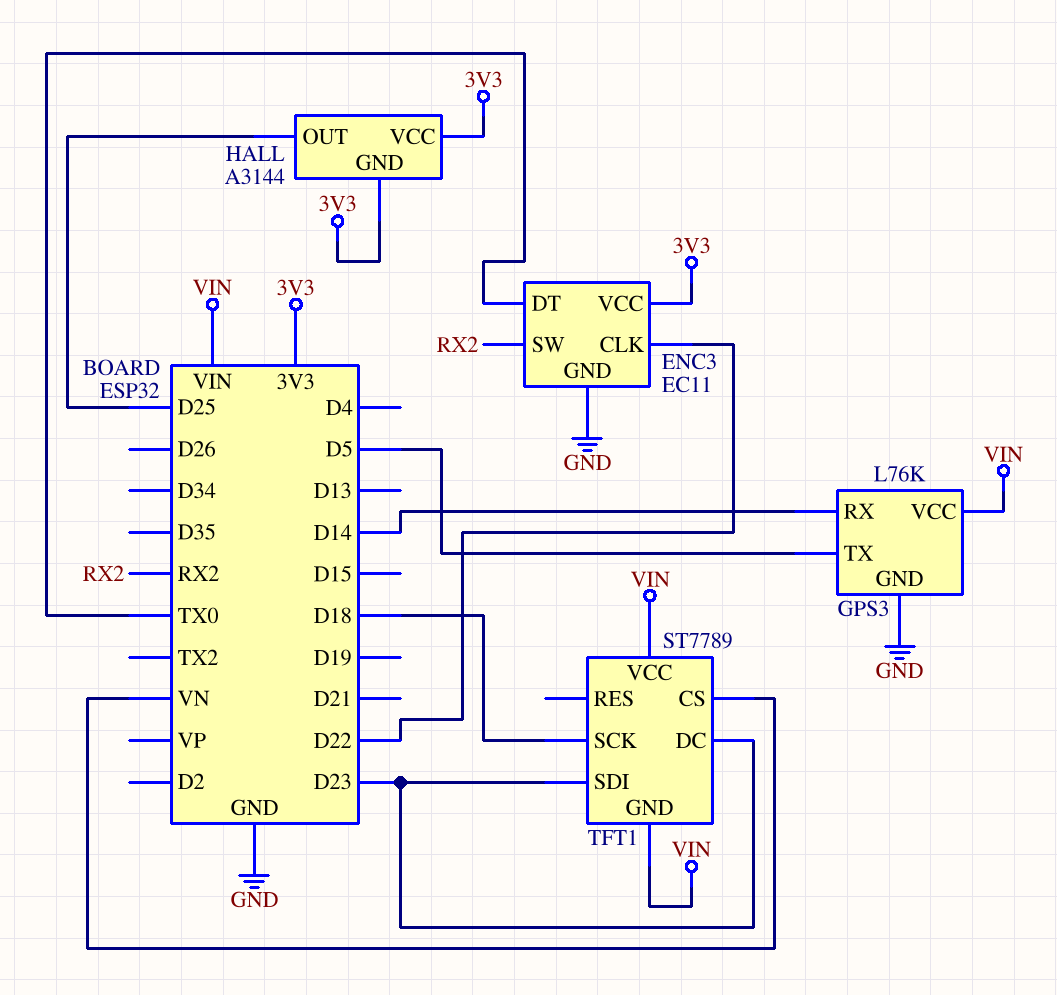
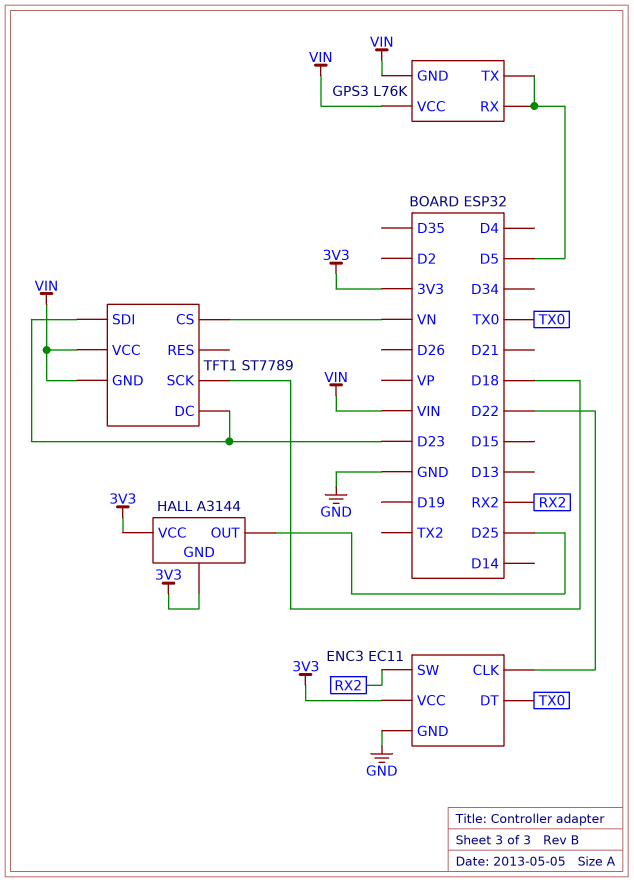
GPS3 pin GND: GND -> VIN
GPS3 pin RX: D14 -> D5

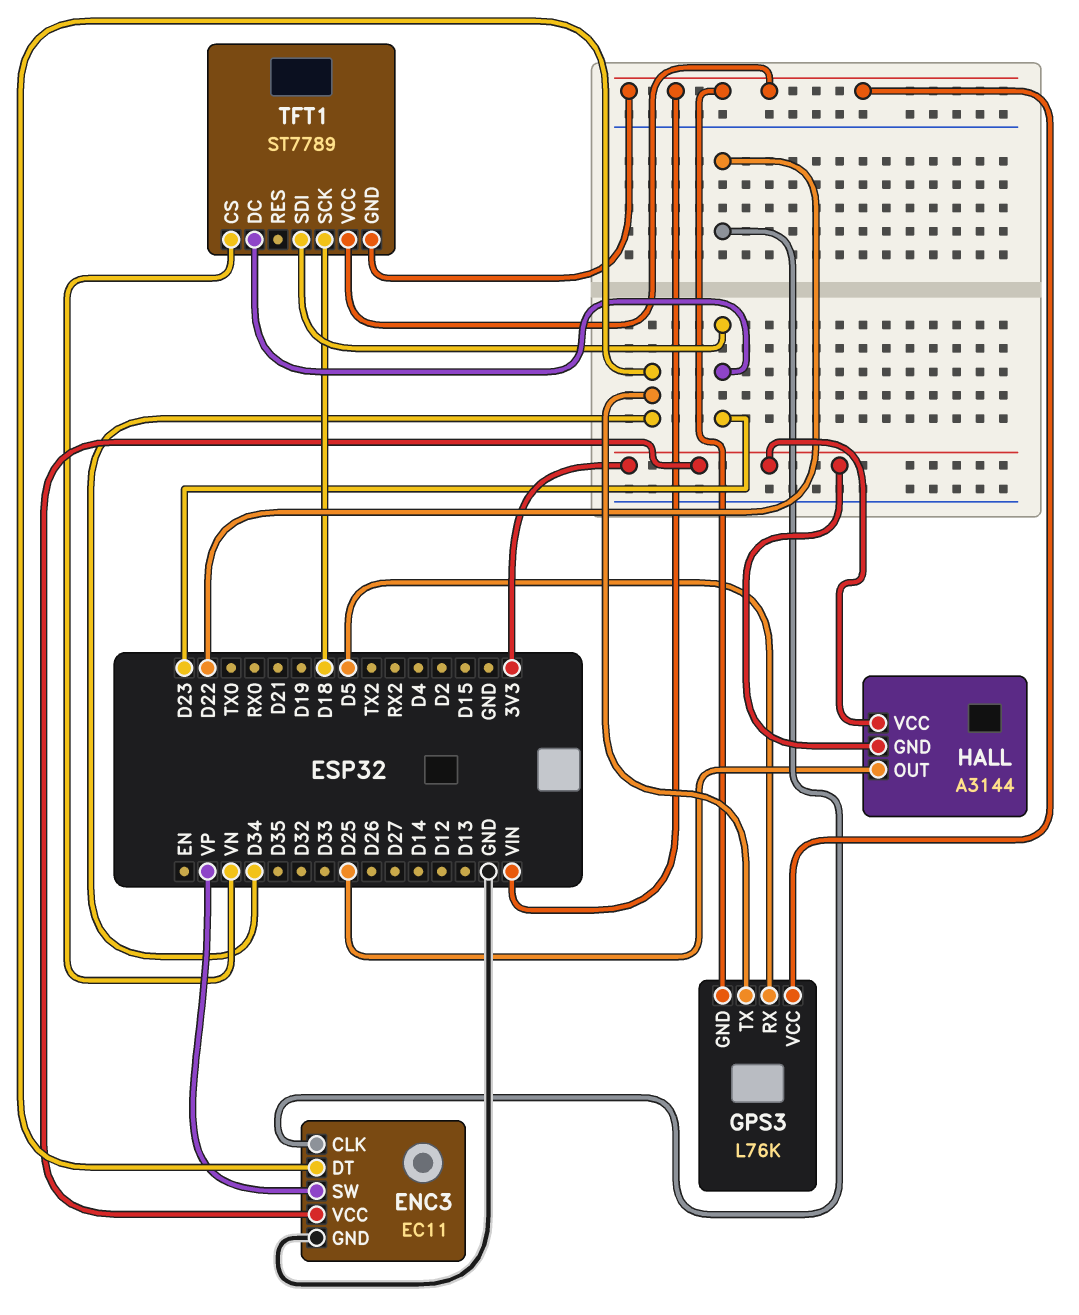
ENC3 pin DT: TX0 -> D34
ENC3 pin SW: RX2 -> VP
GPS3 pin TX: D5 -> D34

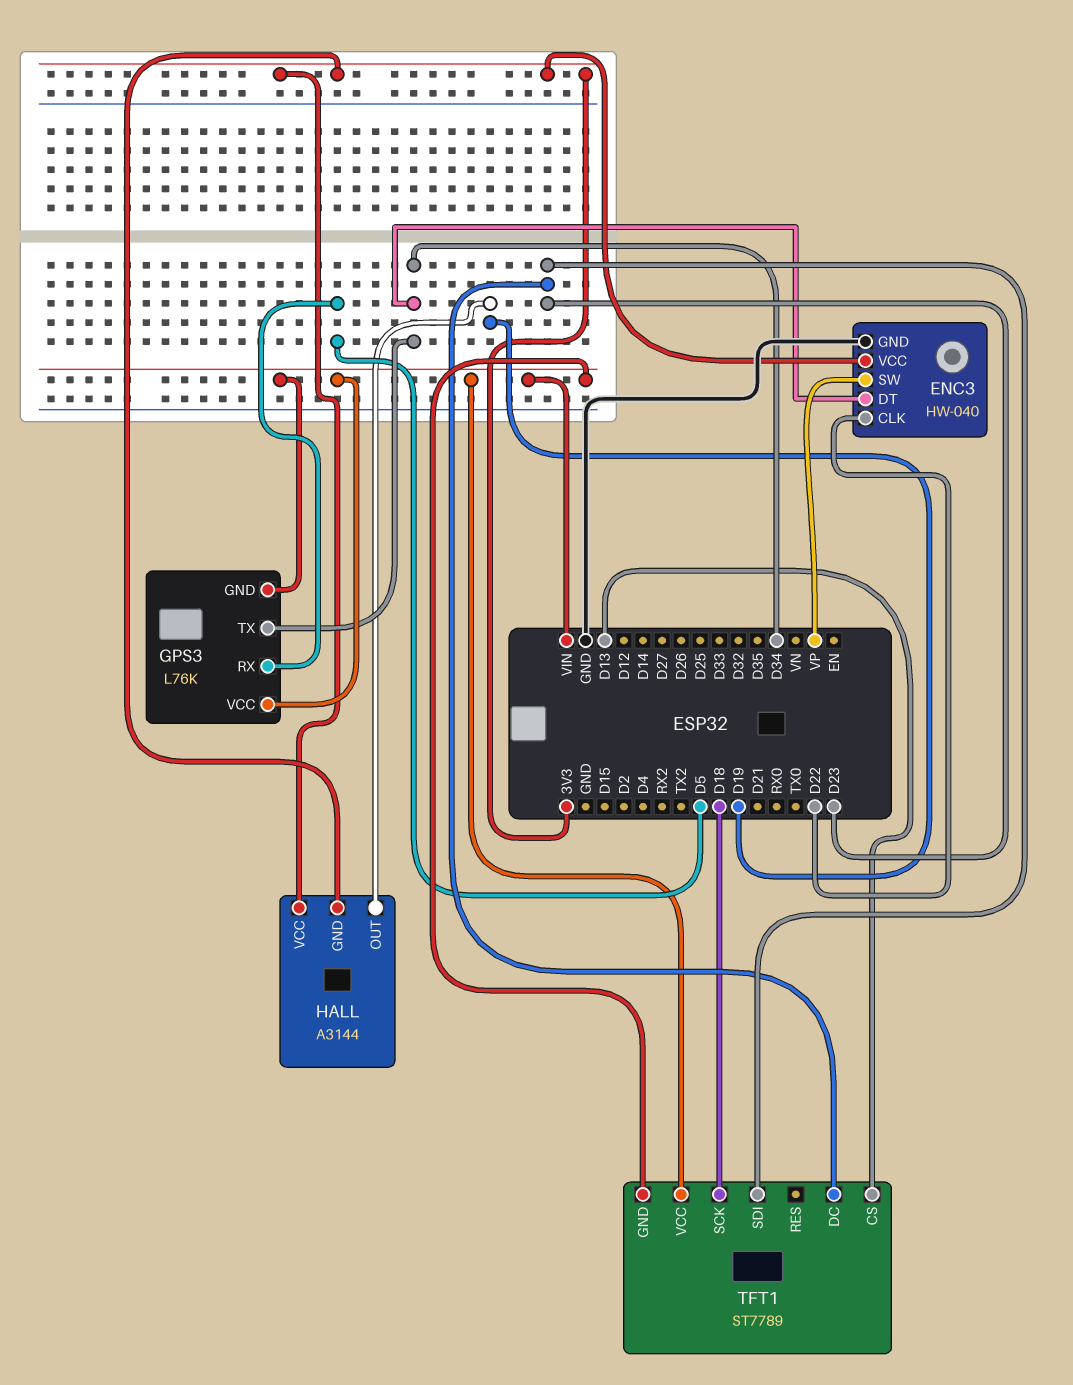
ENC3: EC11 -> HW-040
HALL pin OUT: D25 -> D19
TFT1 pin CS: VN -> D13

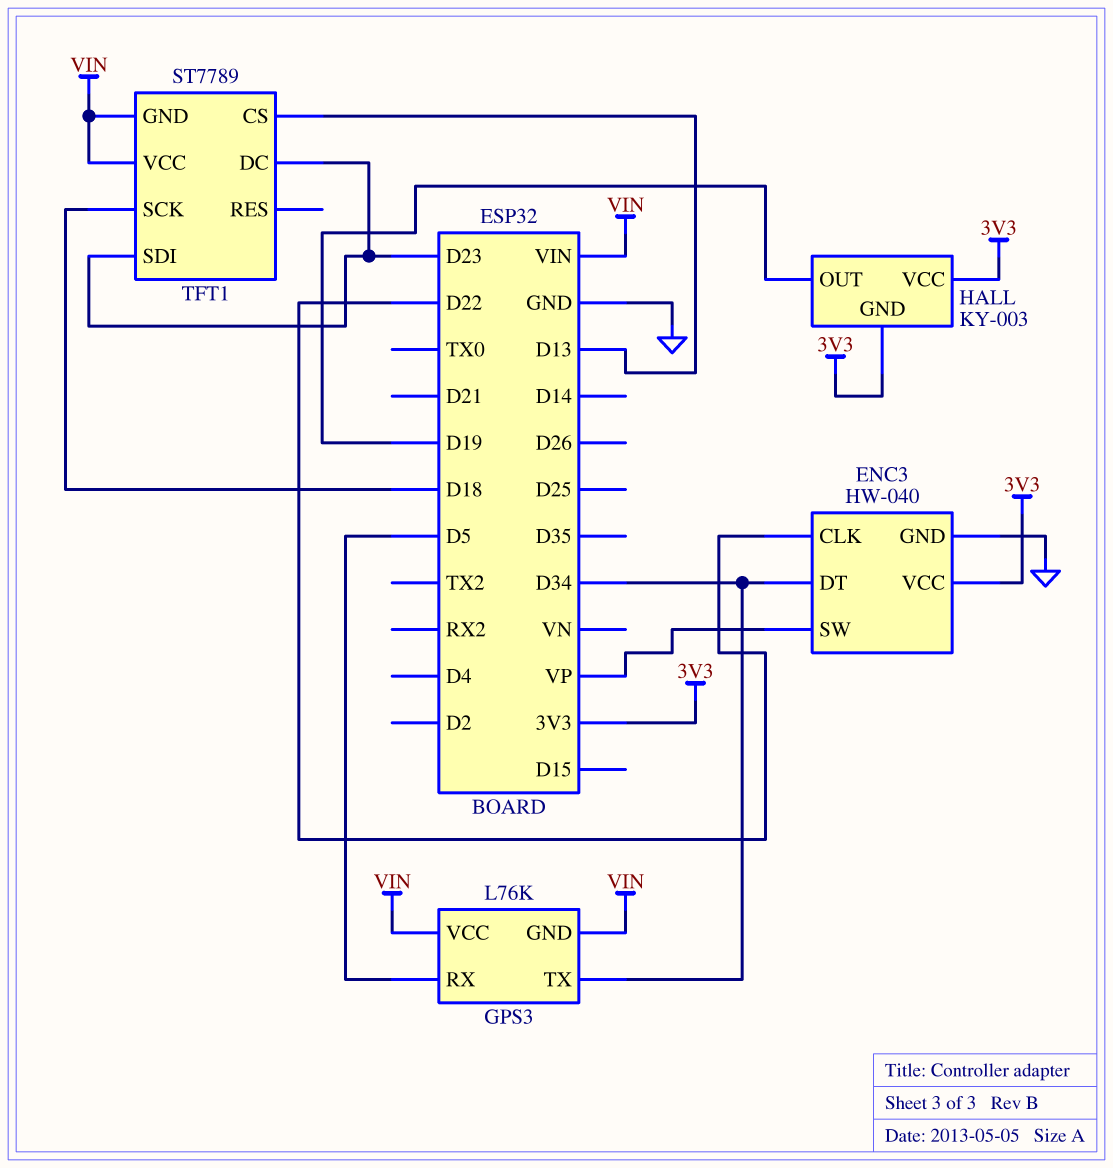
HALL: A3144 -> KY-003

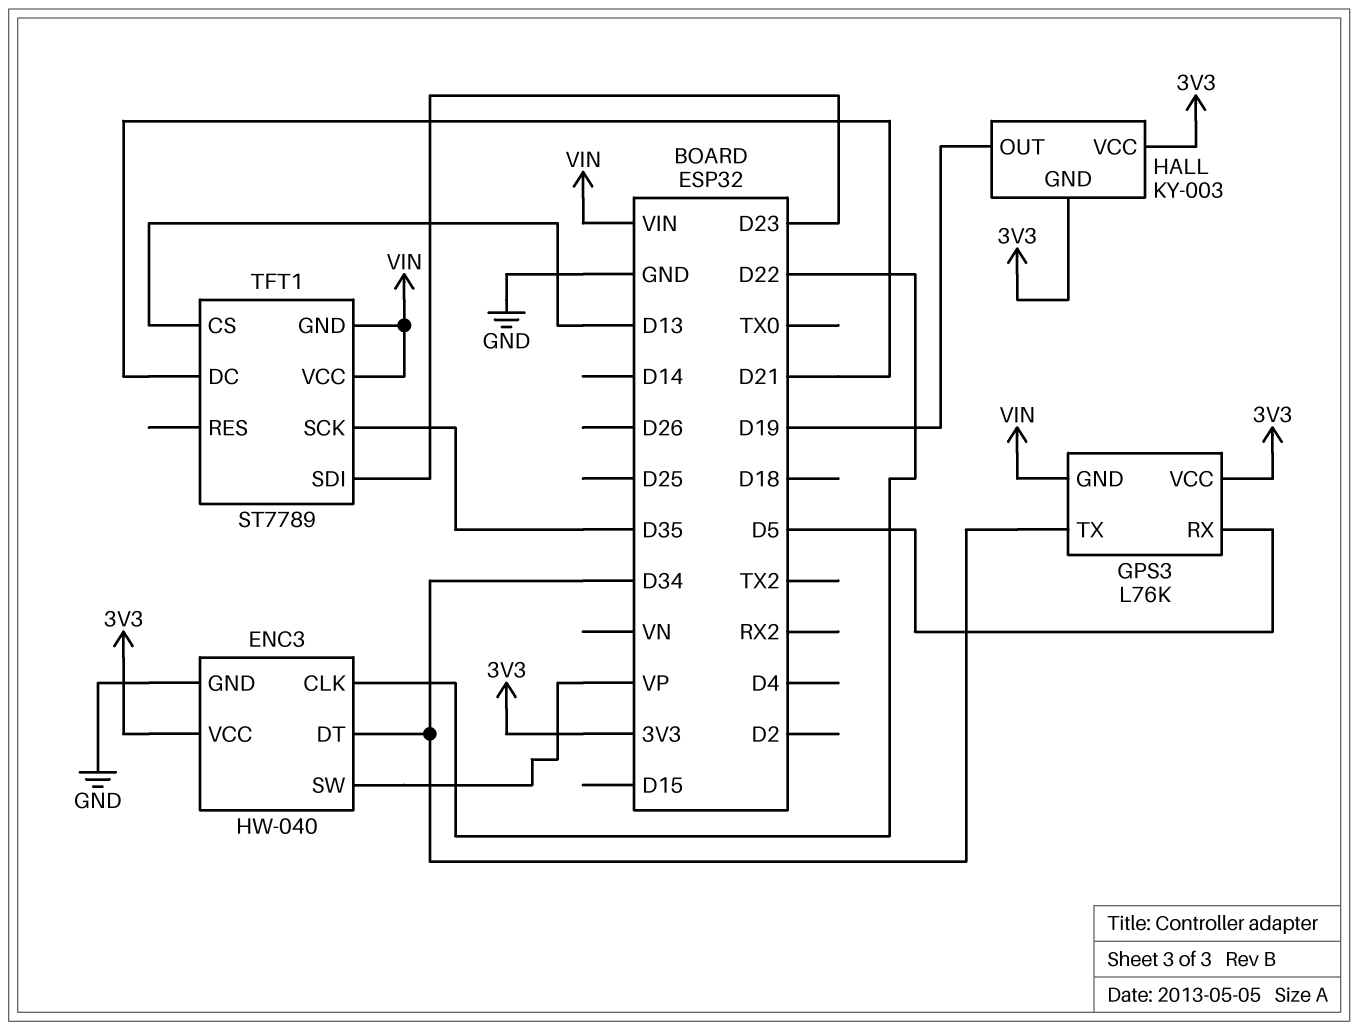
GPS3 pin VCC: VIN -> 3V3
TFT1 pin DC: D23 -> D21
TFT1 pin SCK: D18 -> D35

